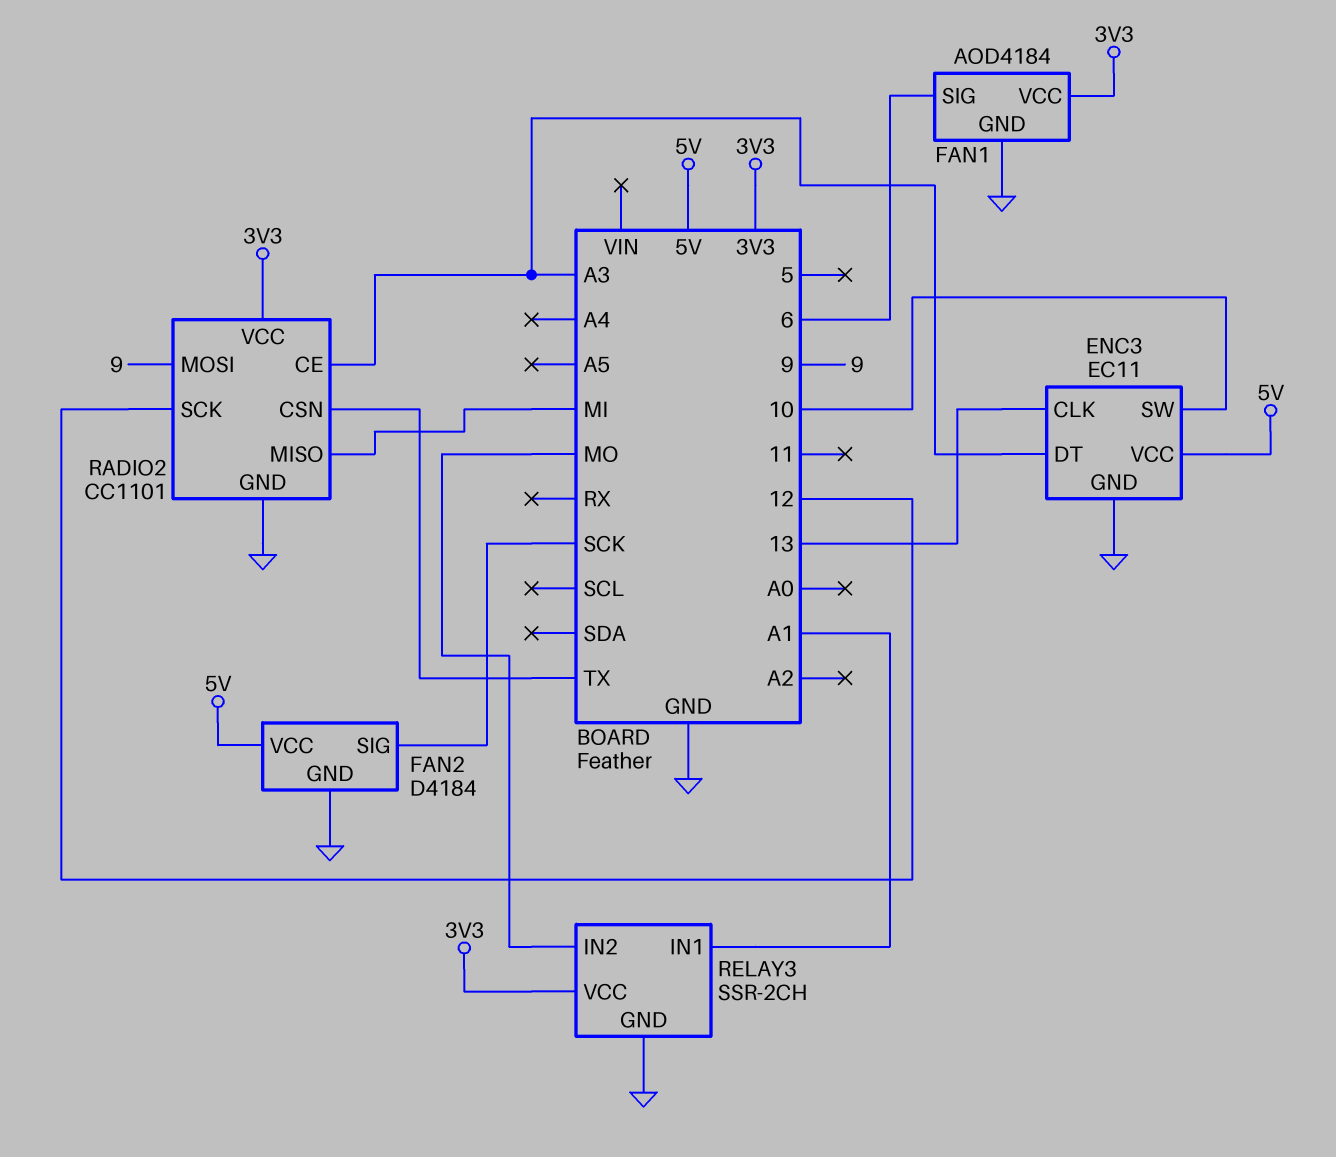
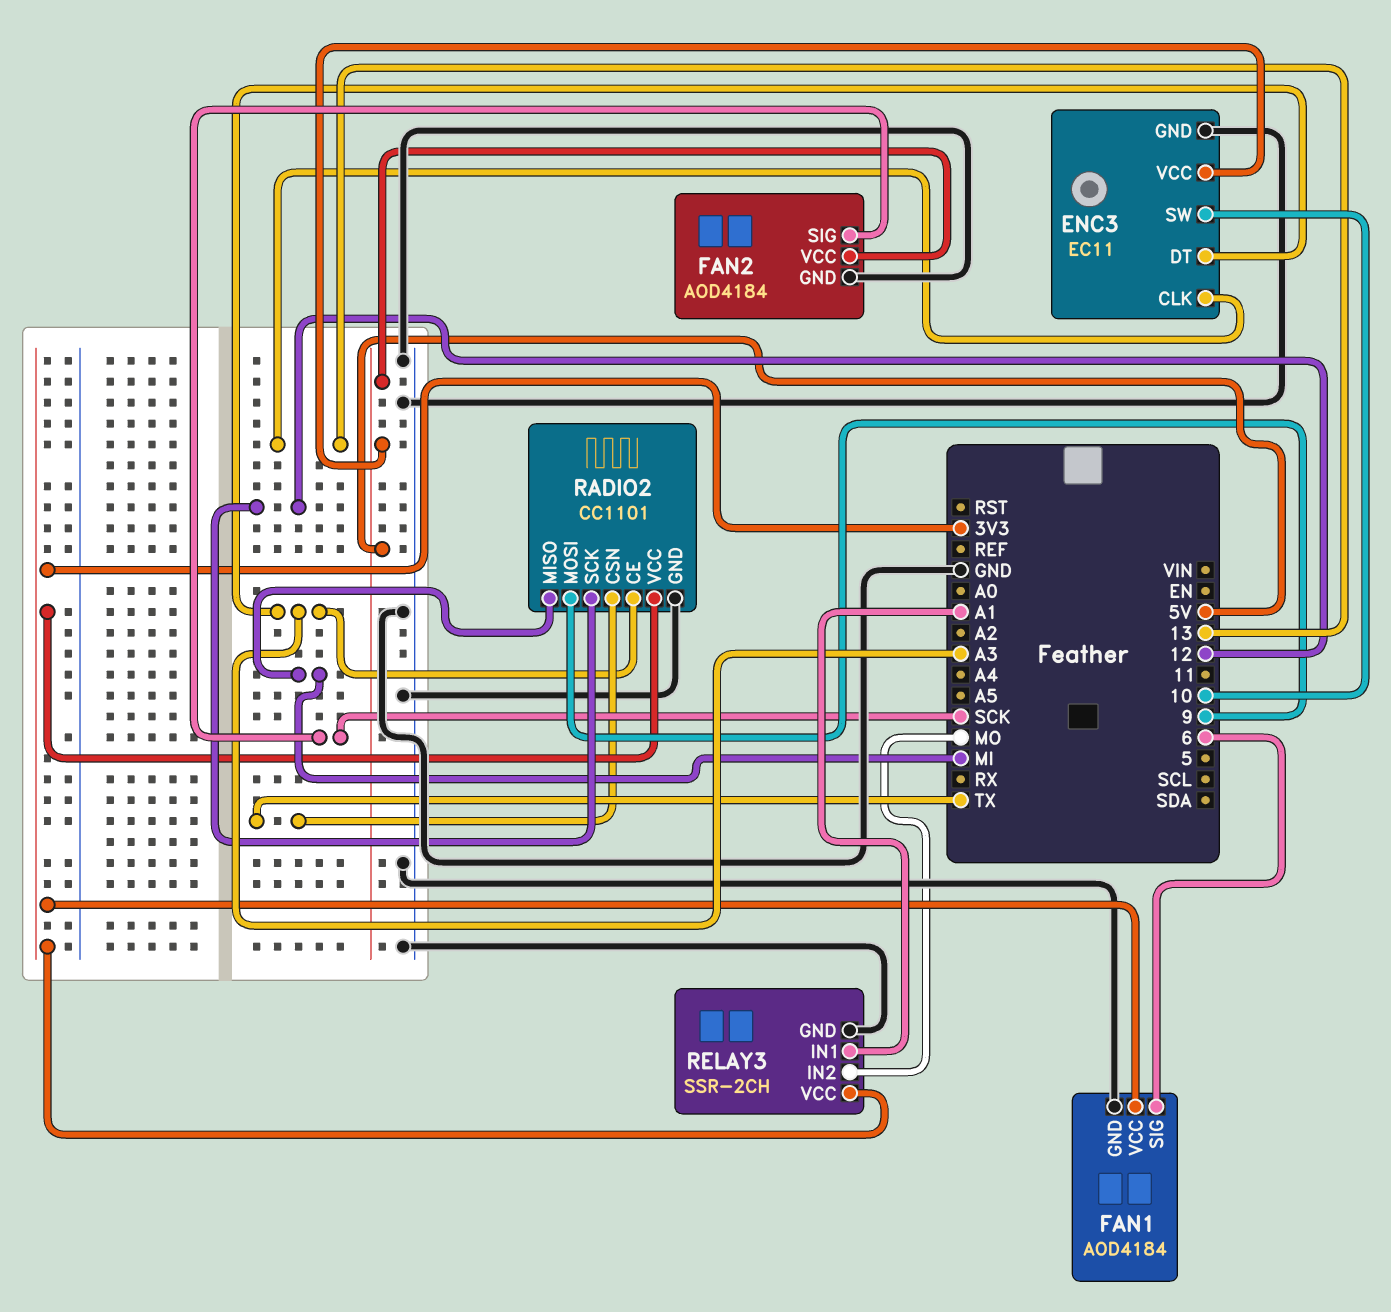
FAN2: D4184 -> AOD4184

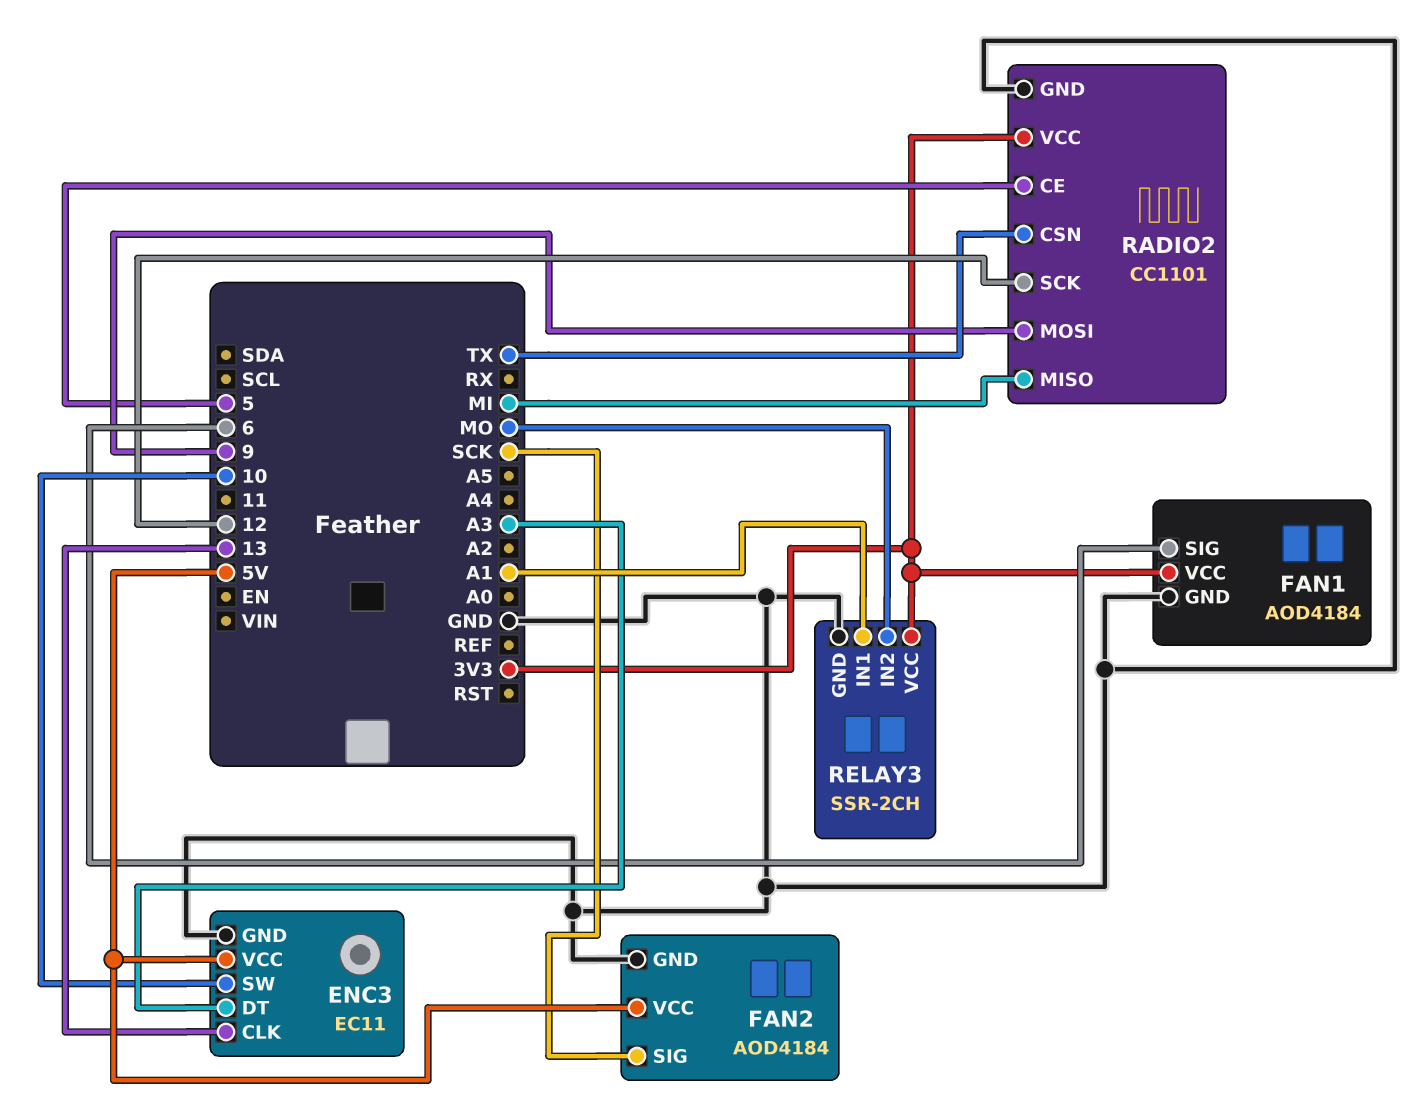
RADIO2 pin CE: A3 -> 5

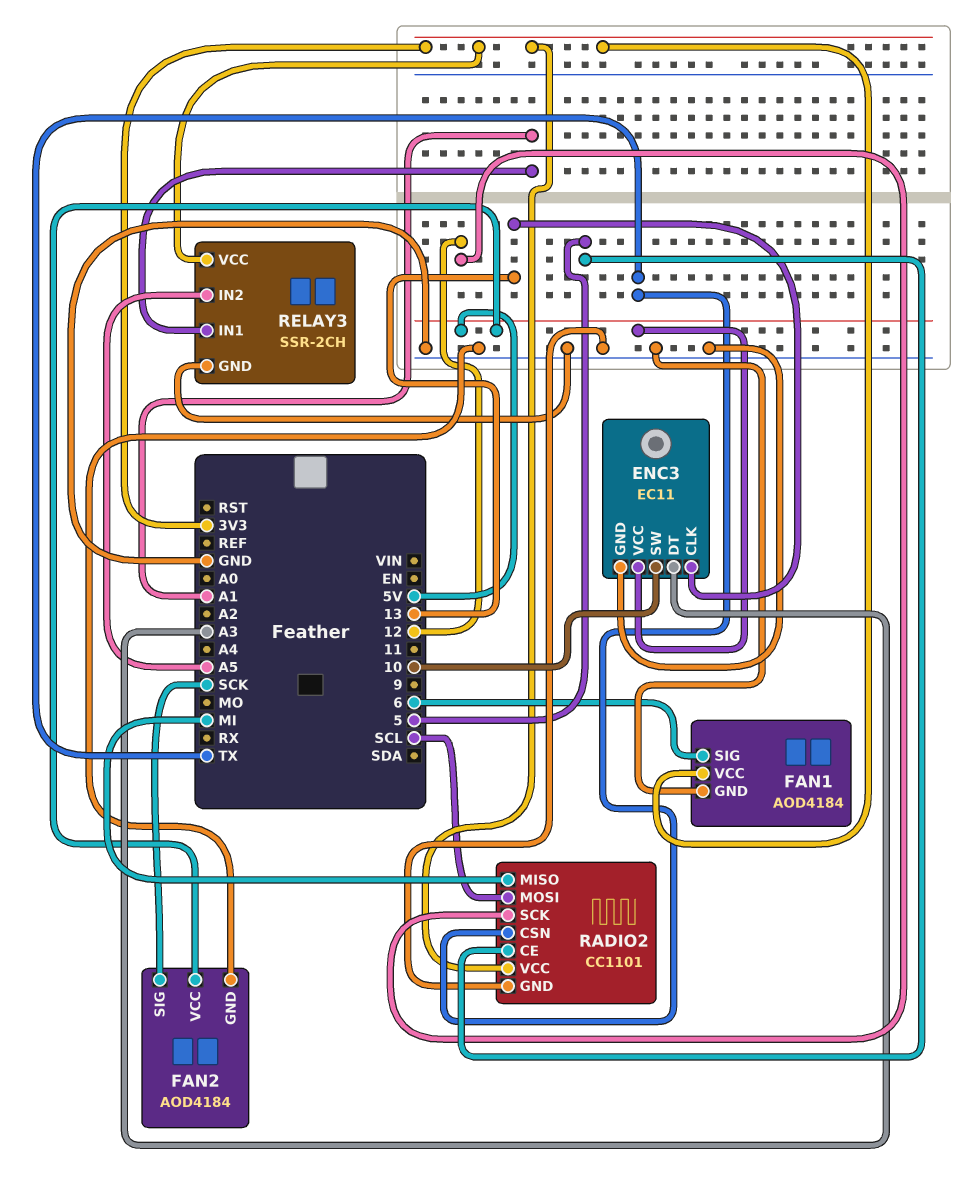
RADIO2 pin MOSI: 9 -> SCL
RELAY3 pin IN2: MO -> A5

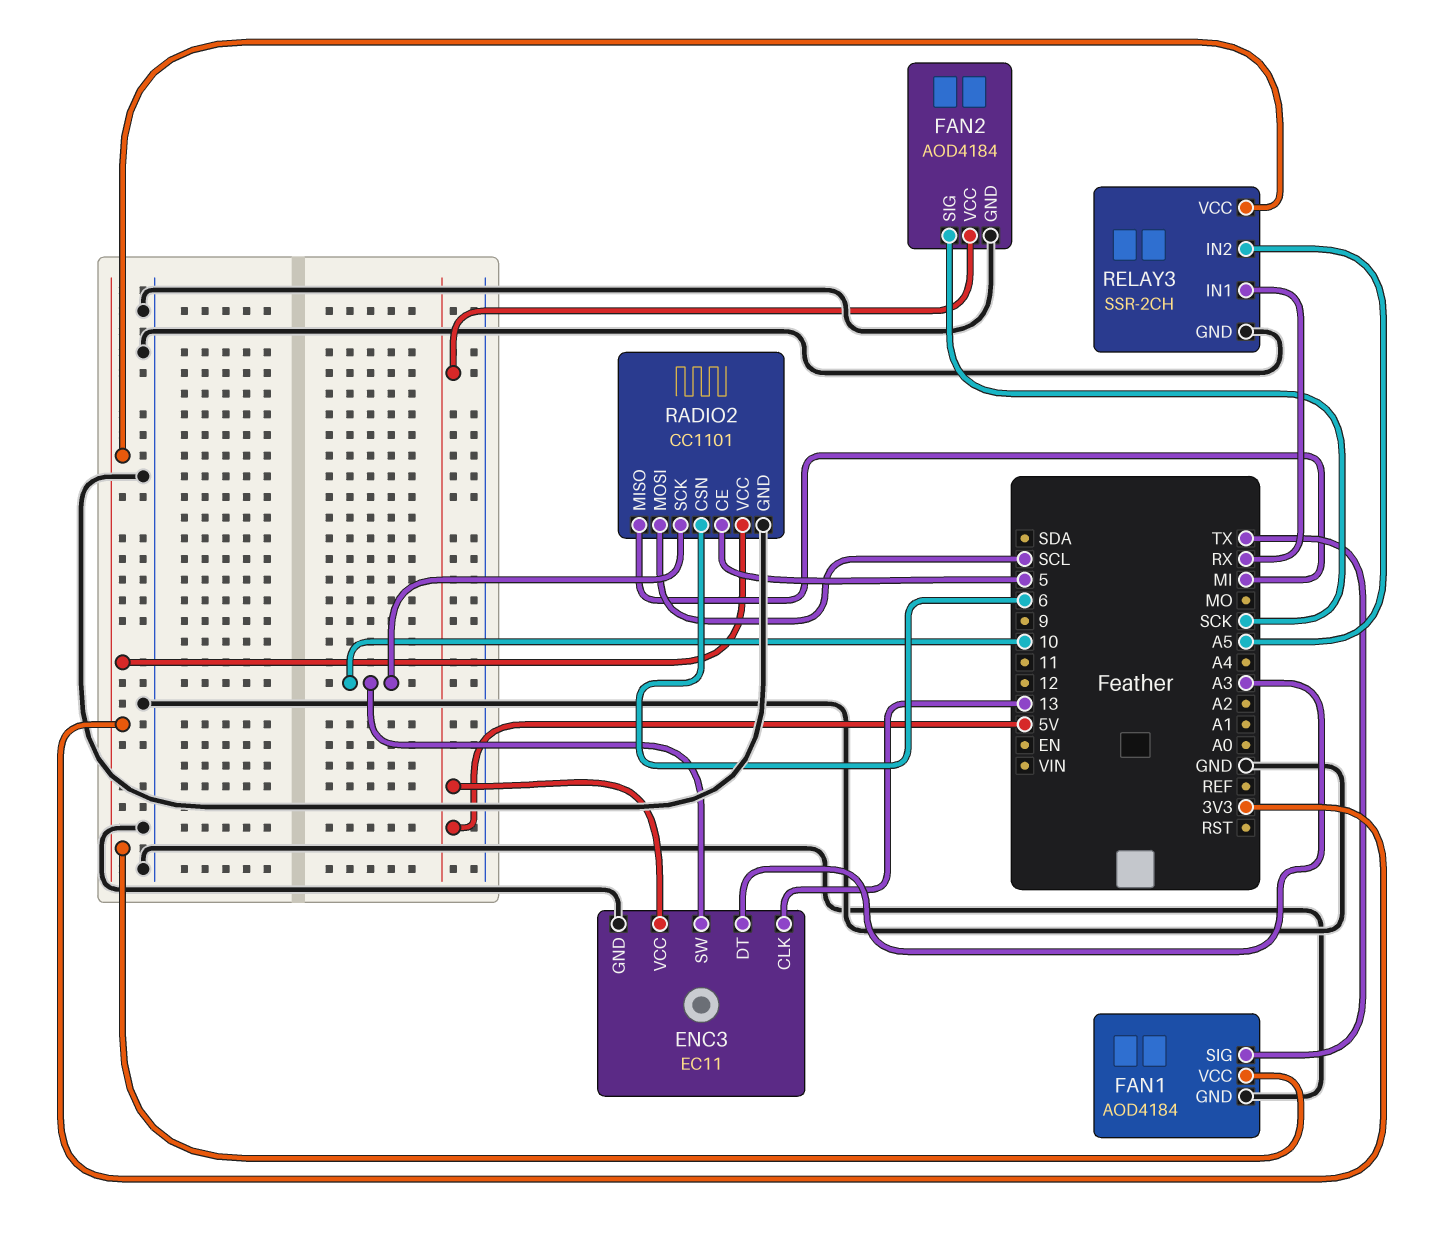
FAN1 pin SIG: 6 -> TX
RADIO2 pin CSN: TX -> 6
RADIO2 pin SCK: 12 -> 10
RELAY3 pin IN1: A1 -> RX

